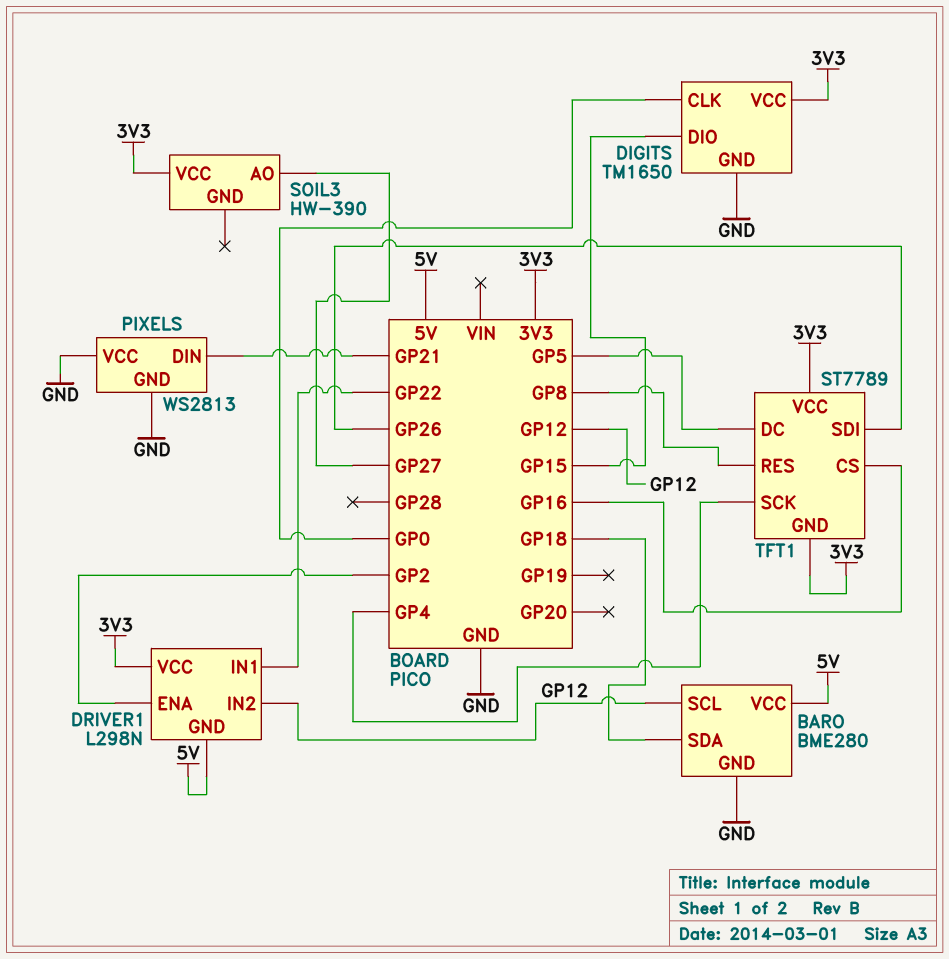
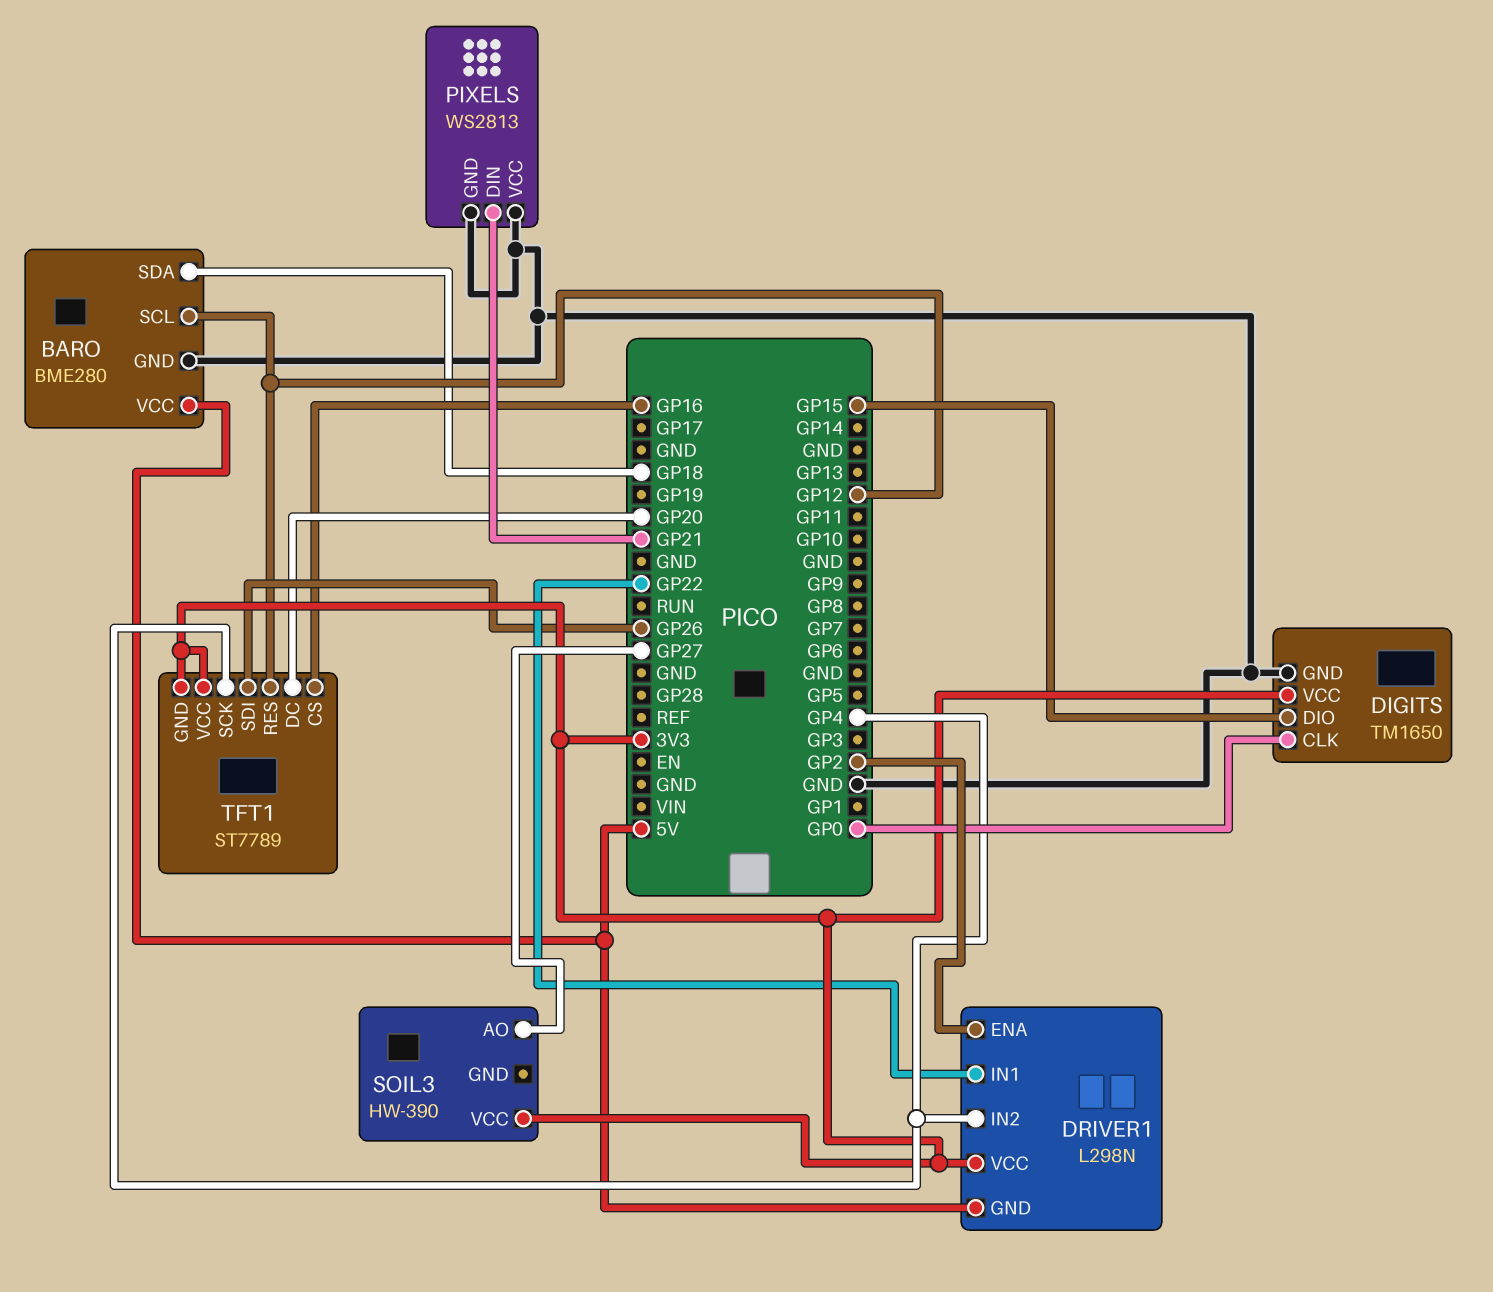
DRIVER1 pin IN2: GP12 -> GP4
TFT1 pin DC: GP5 -> GP20
TFT1 pin RES: GP8 -> GP12

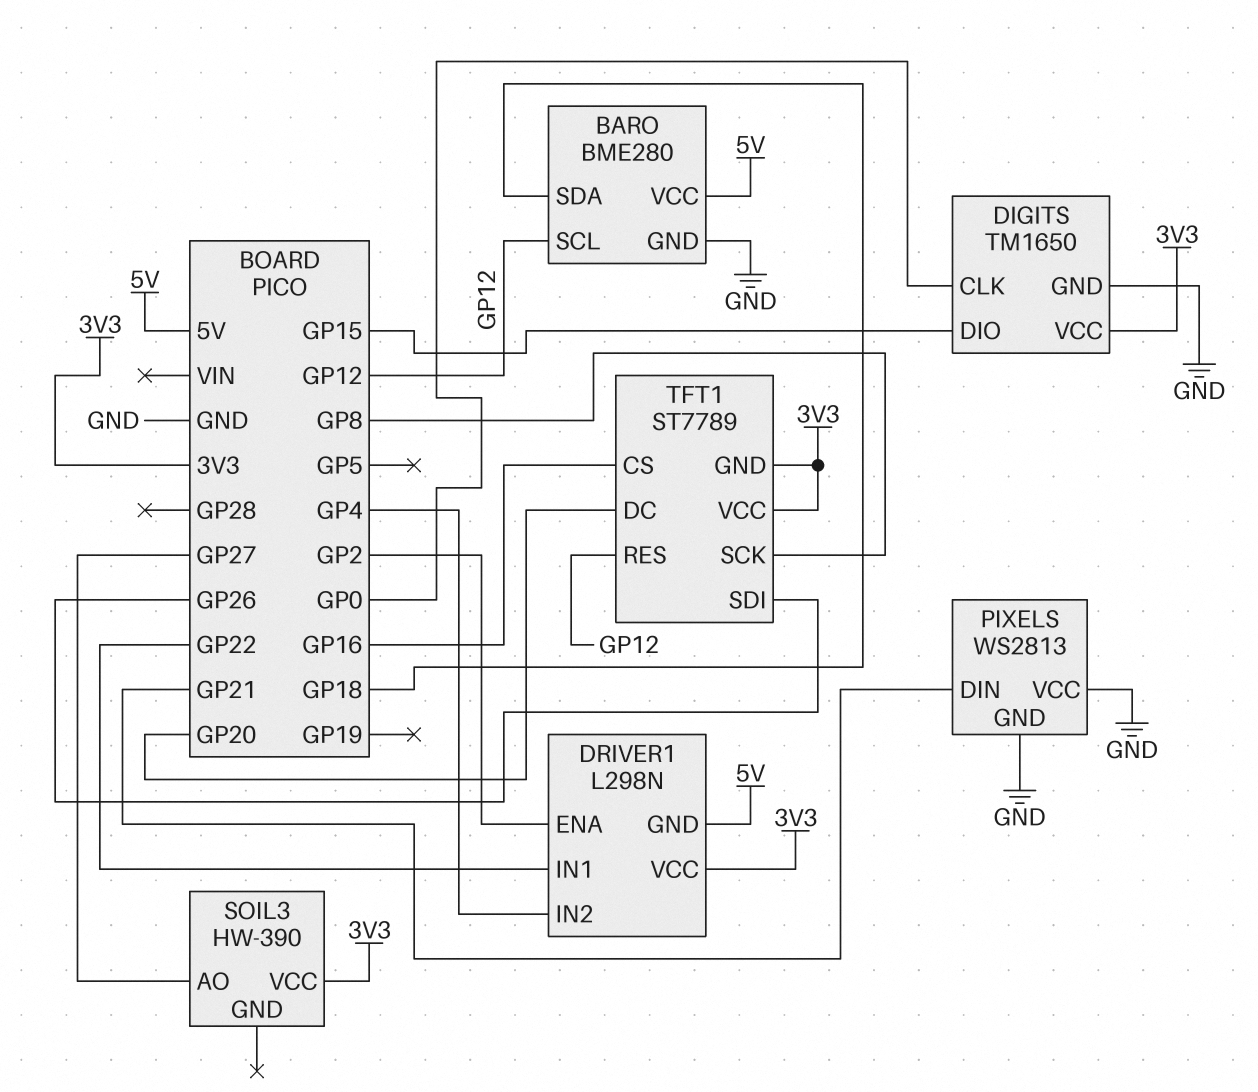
TFT1 pin SCK: GP4 -> GP8

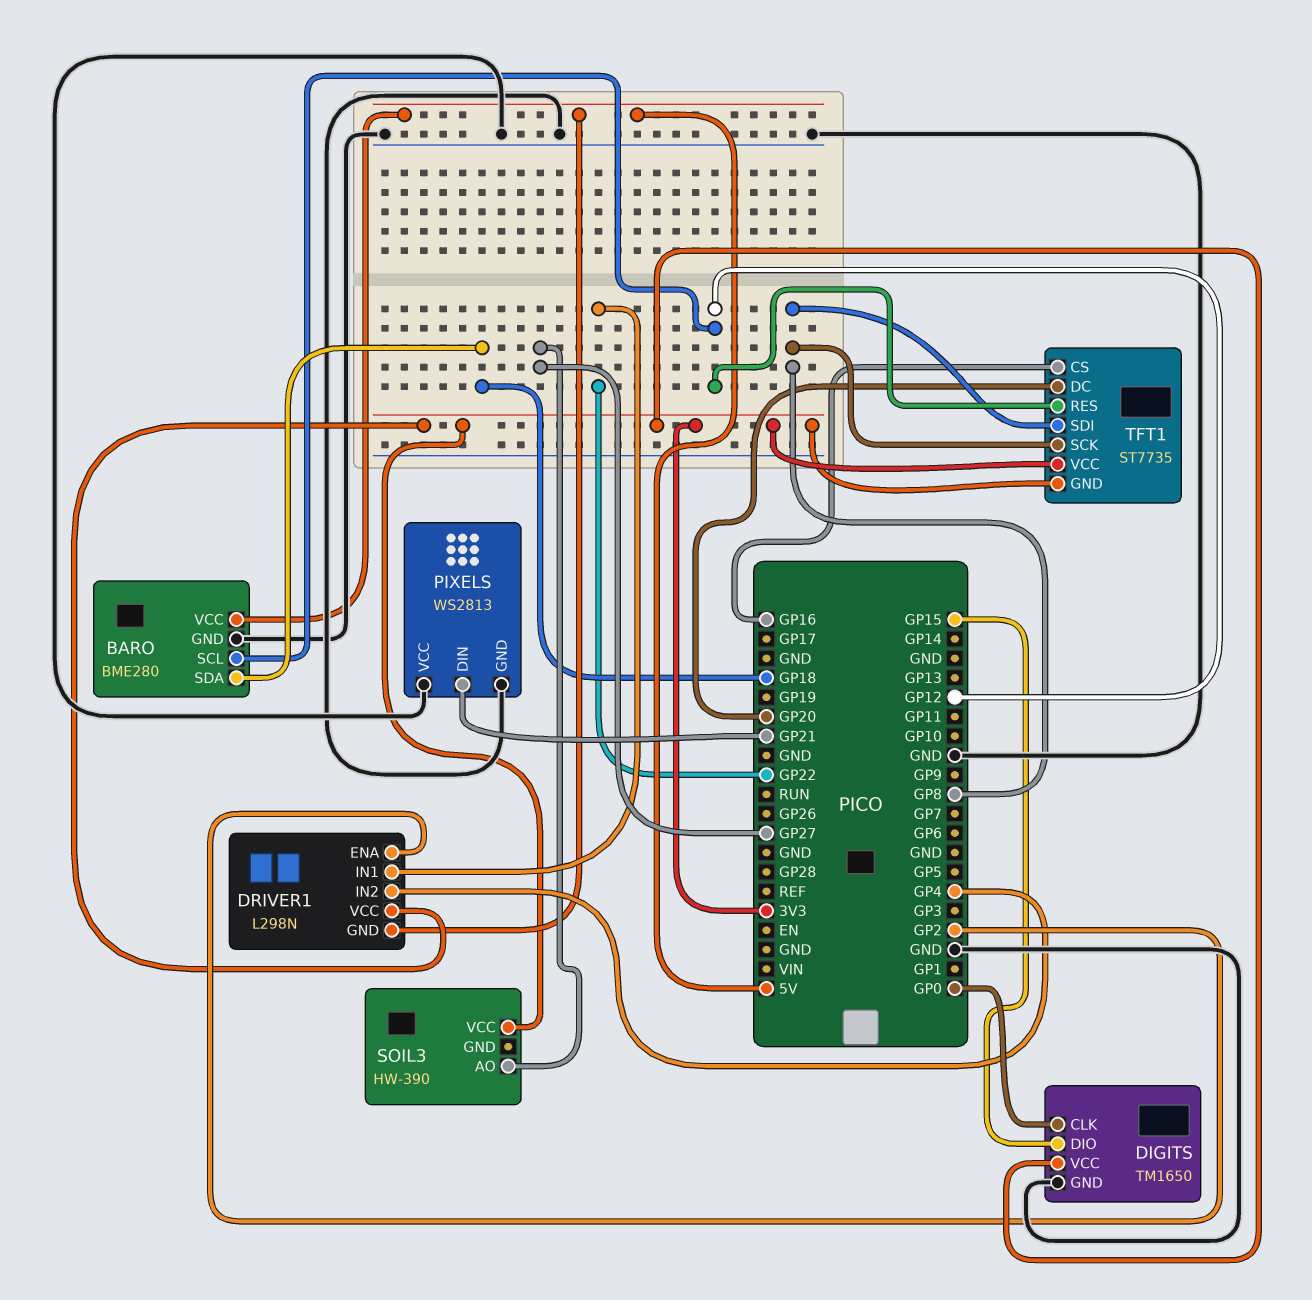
TFT1: ST7789 -> ST7735
TFT1 pin SDI: GP26 -> GP8

